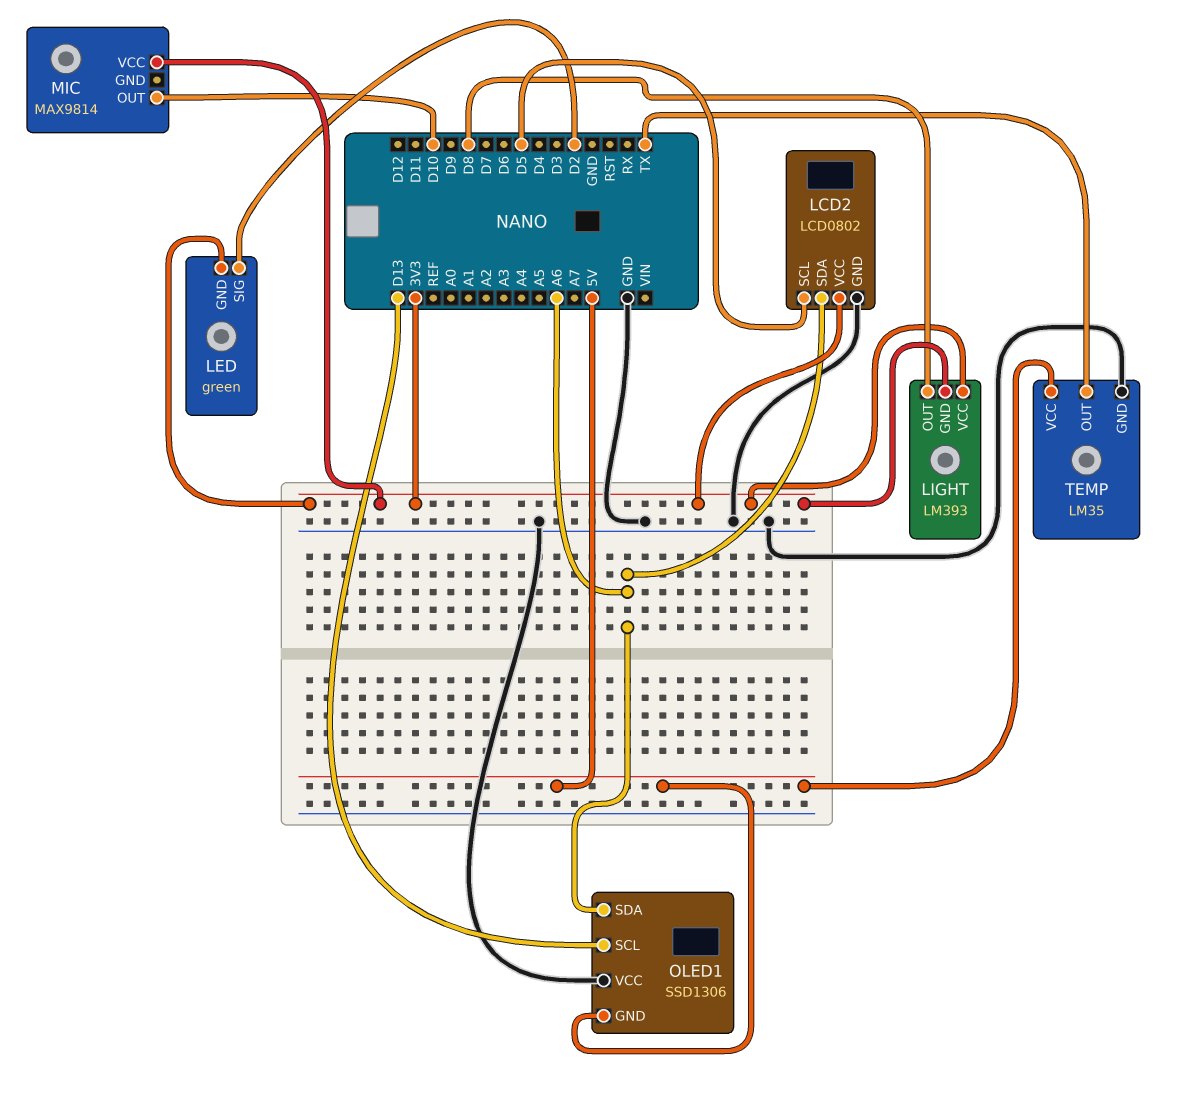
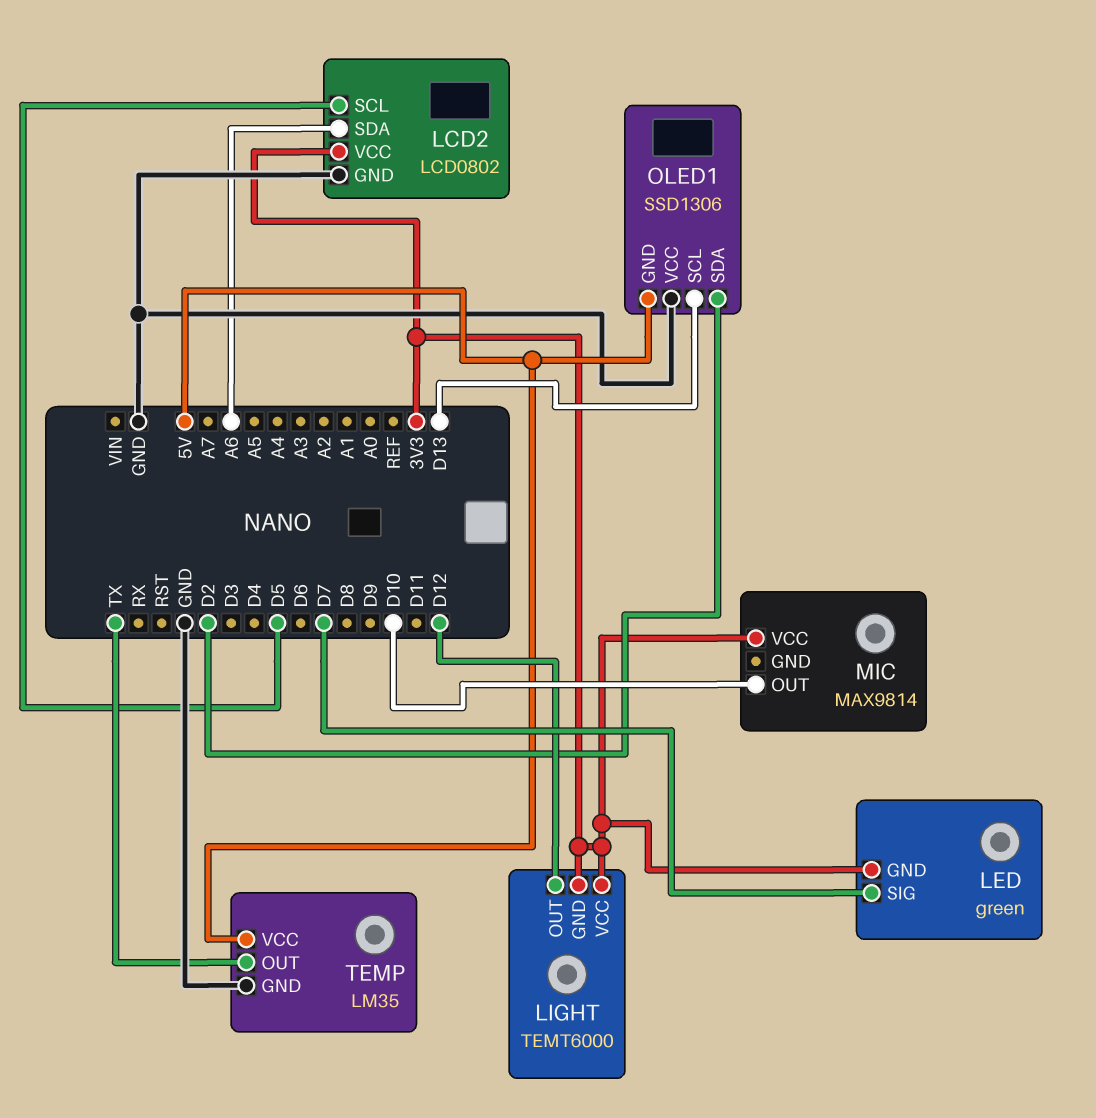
LED pin SIG: D2 -> D7
LIGHT: LM393 -> TEMT6000
LIGHT pin OUT: D8 -> D12
OLED1 pin SDA: A6 -> D2

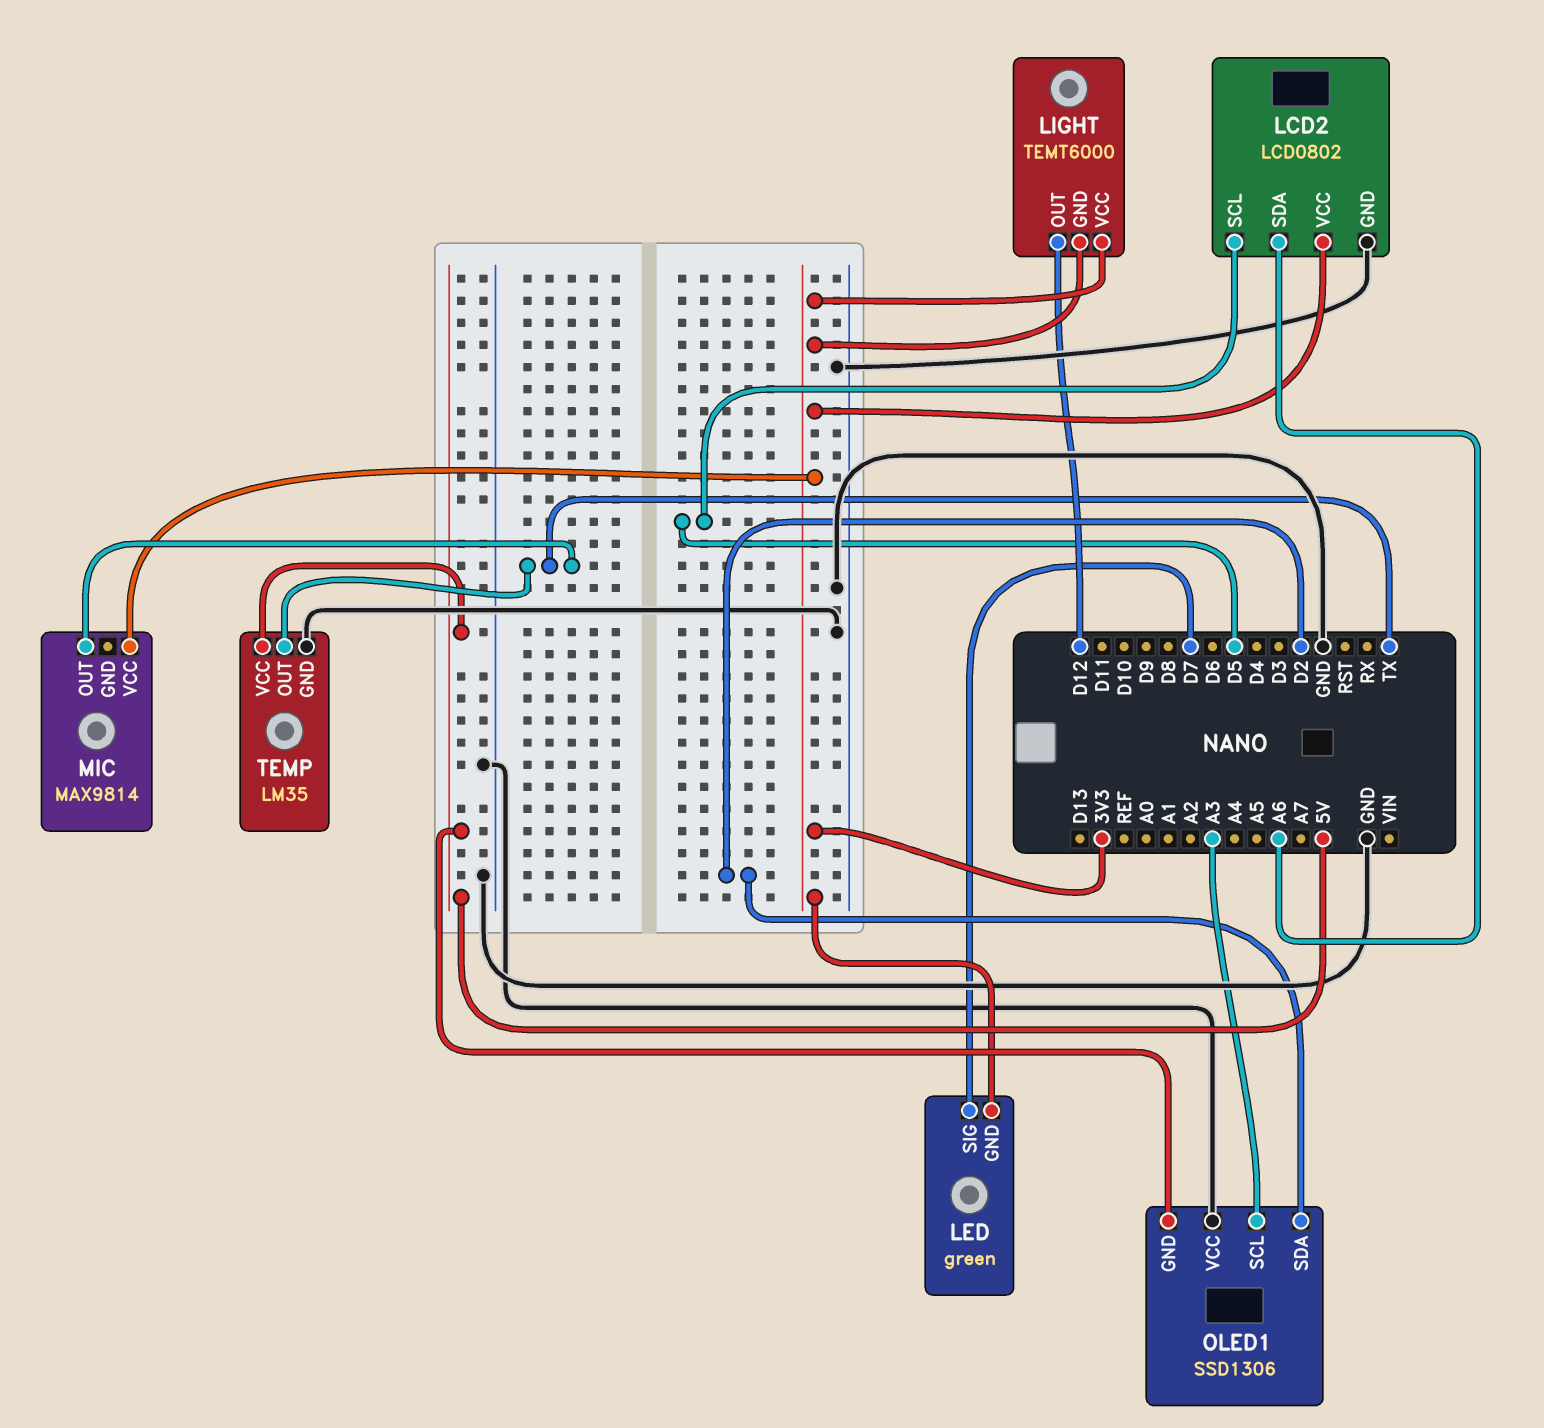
MIC pin OUT: D10 -> TX
OLED1 pin SCL: D13 -> A3

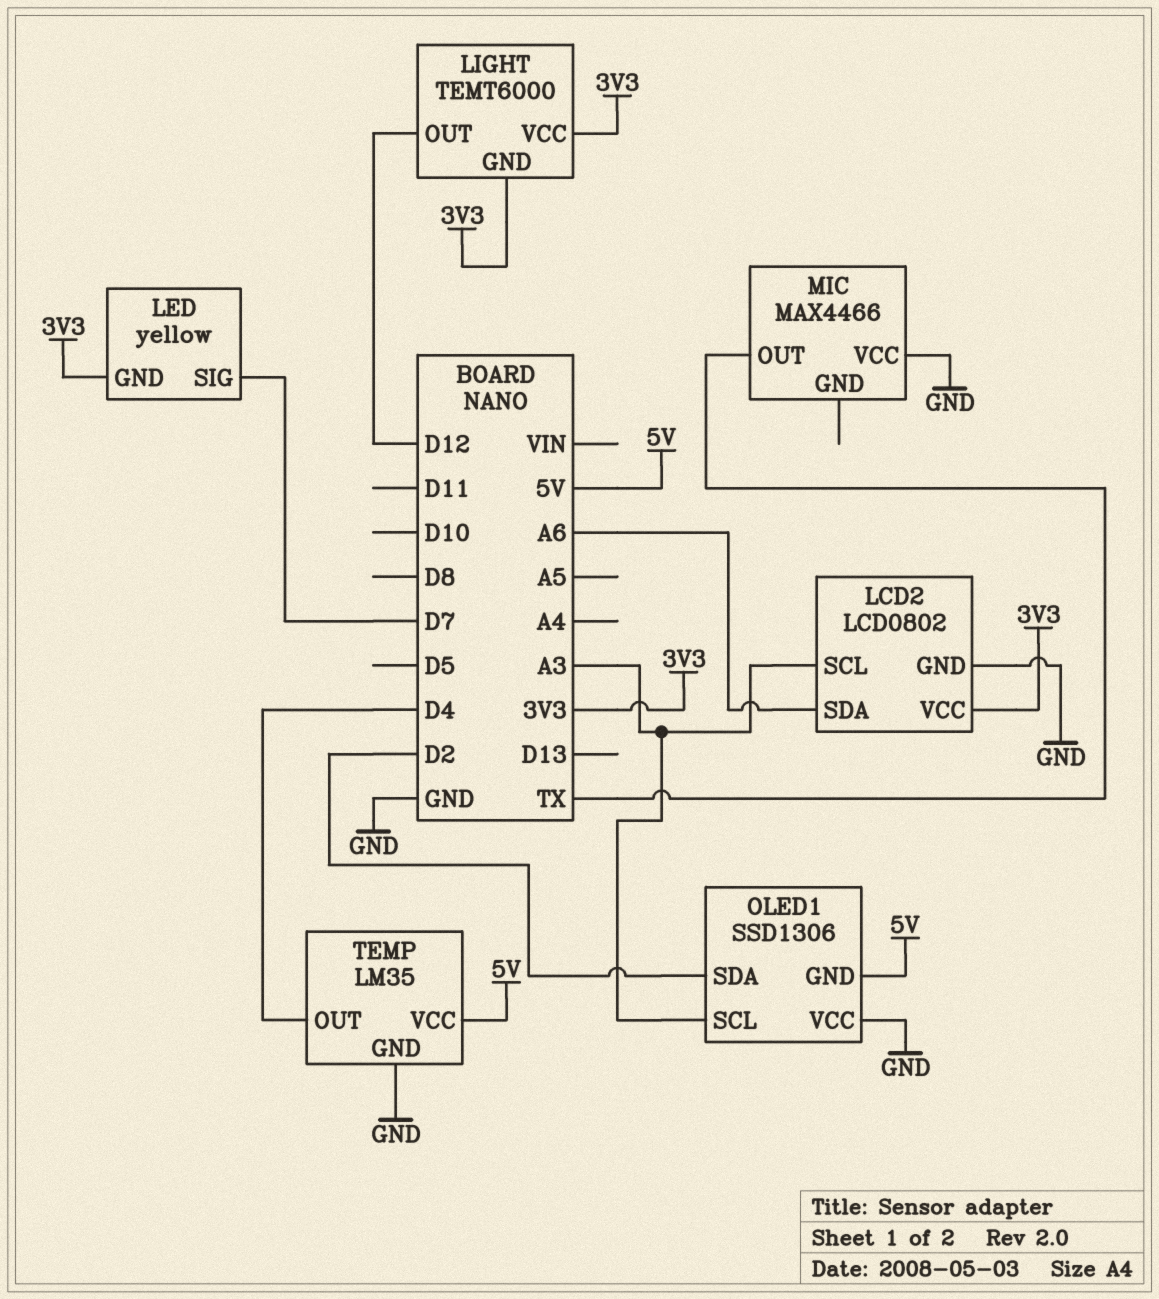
LCD2 pin SCL: D5 -> A3
LED: green -> yellow
MIC: MAX9814 -> MAX4466
MIC pin VCC: 3V3 -> GND
TEMP pin OUT: TX -> D4

